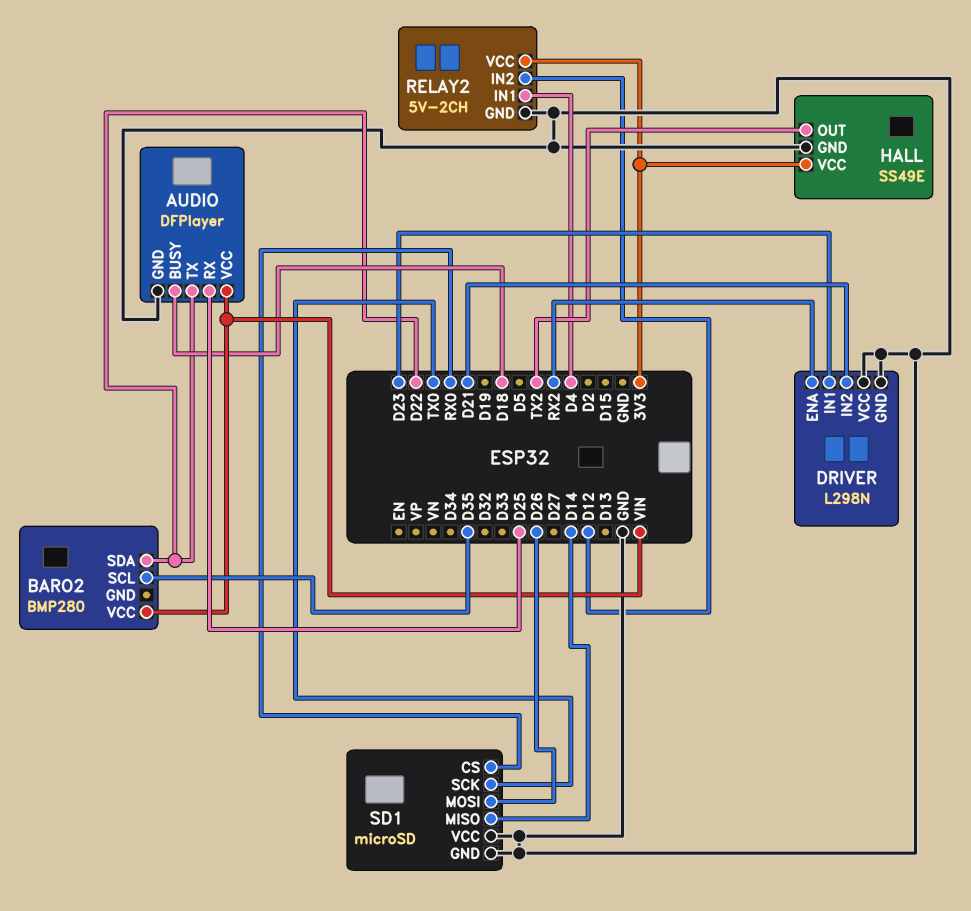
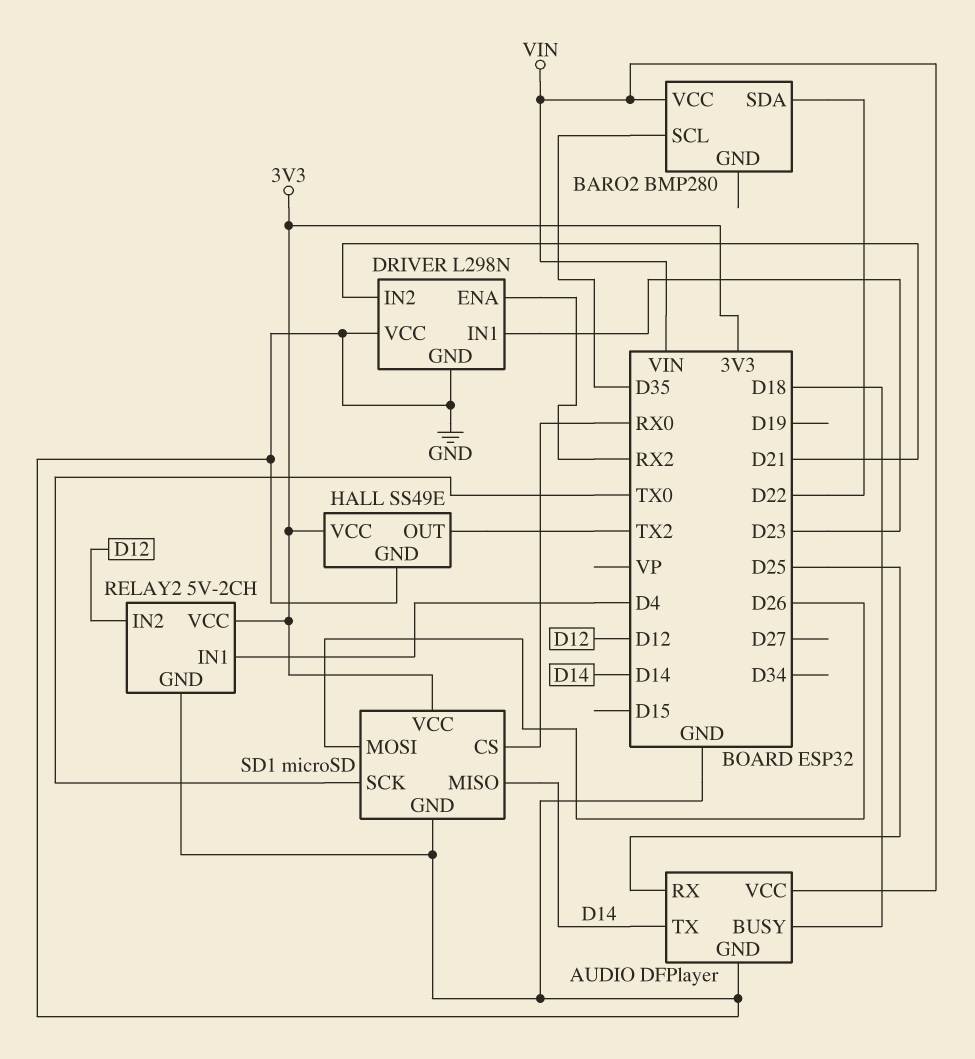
AUDIO pin TX: D22 -> D14
SD1 pin VCC: GND -> 3V3

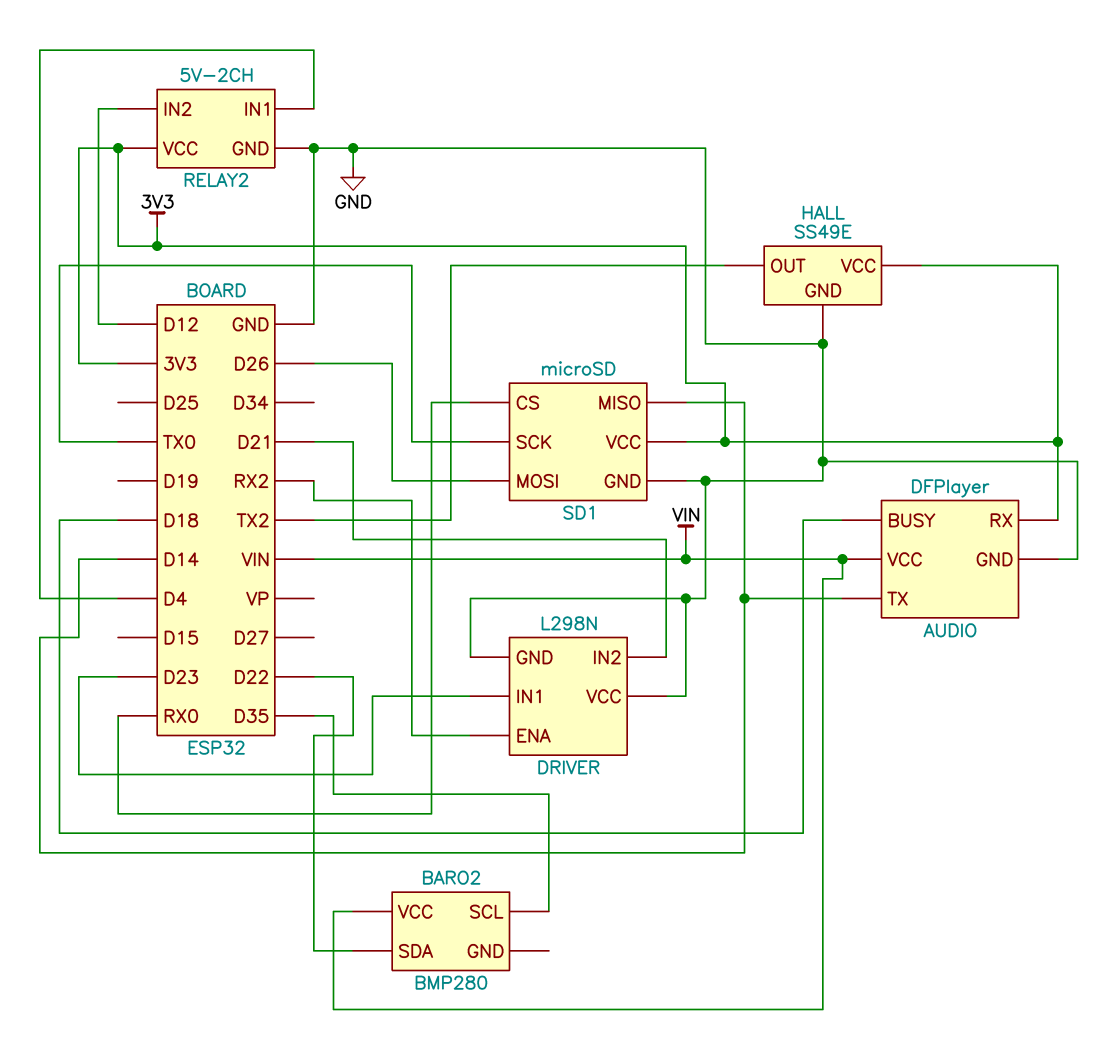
AUDIO pin RX: D25 -> 3V3

